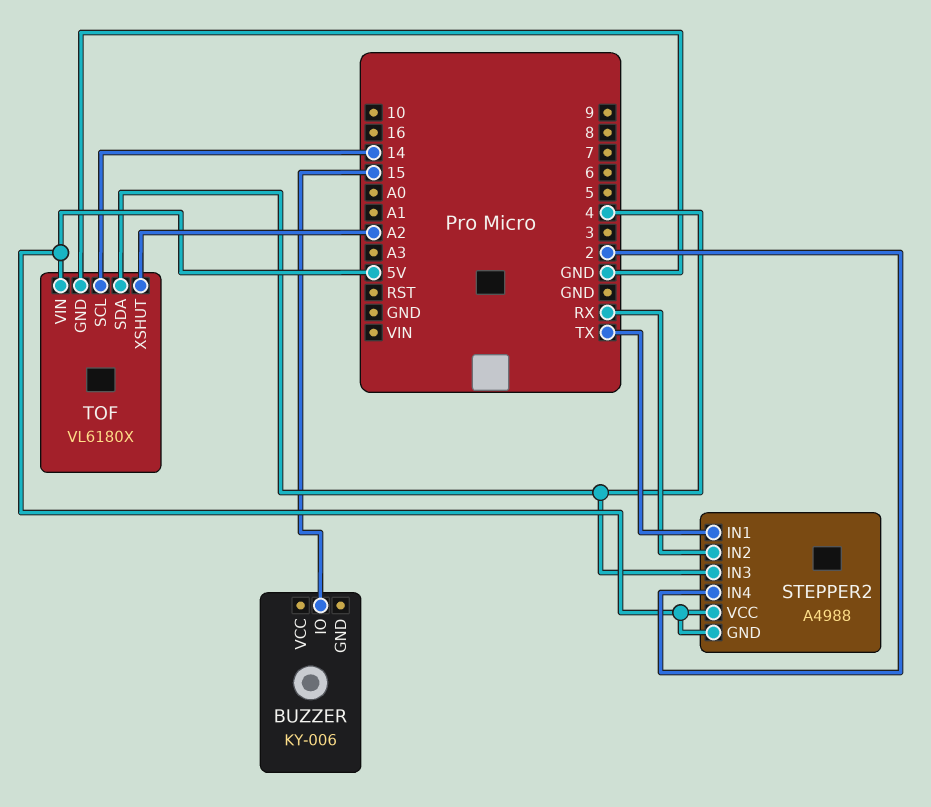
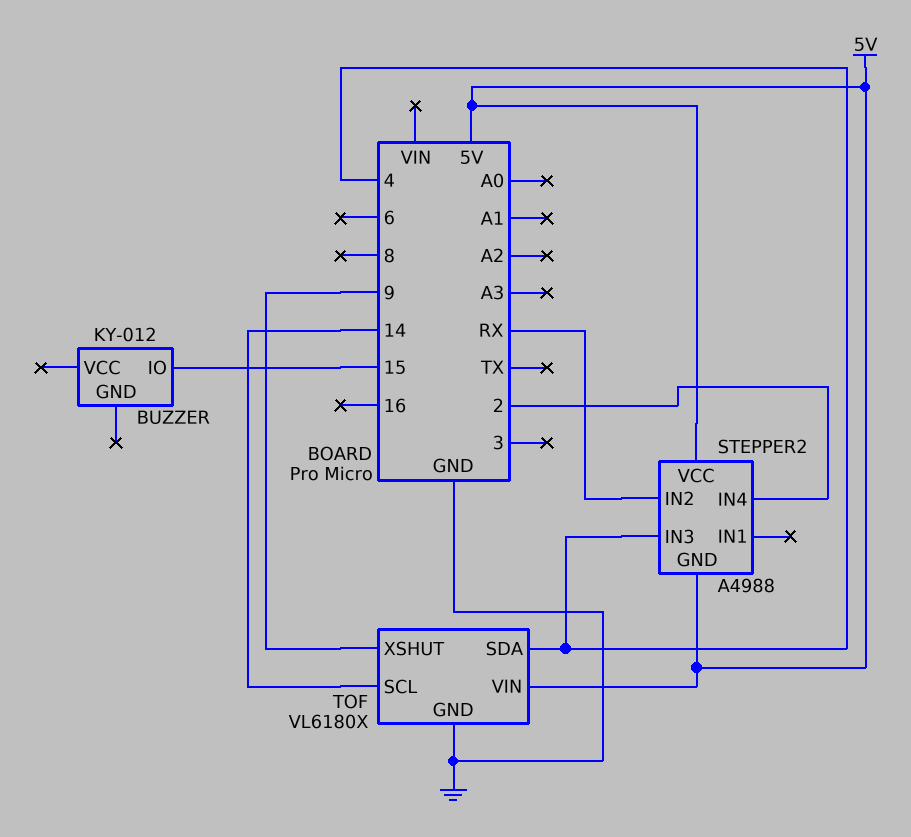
BUZZER: KY-006 -> KY-012
STEPPER2 pin IN1: TX -> none
TOF pin XSHUT: A2 -> 9

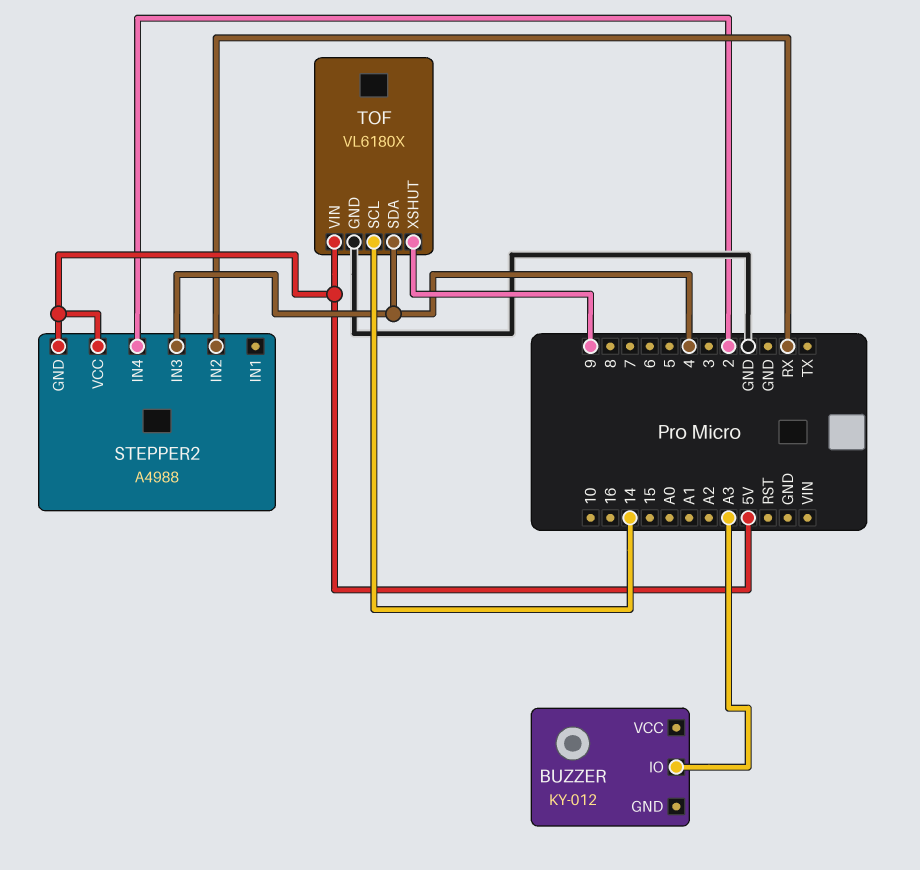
BUZZER pin IO: 15 -> A3

